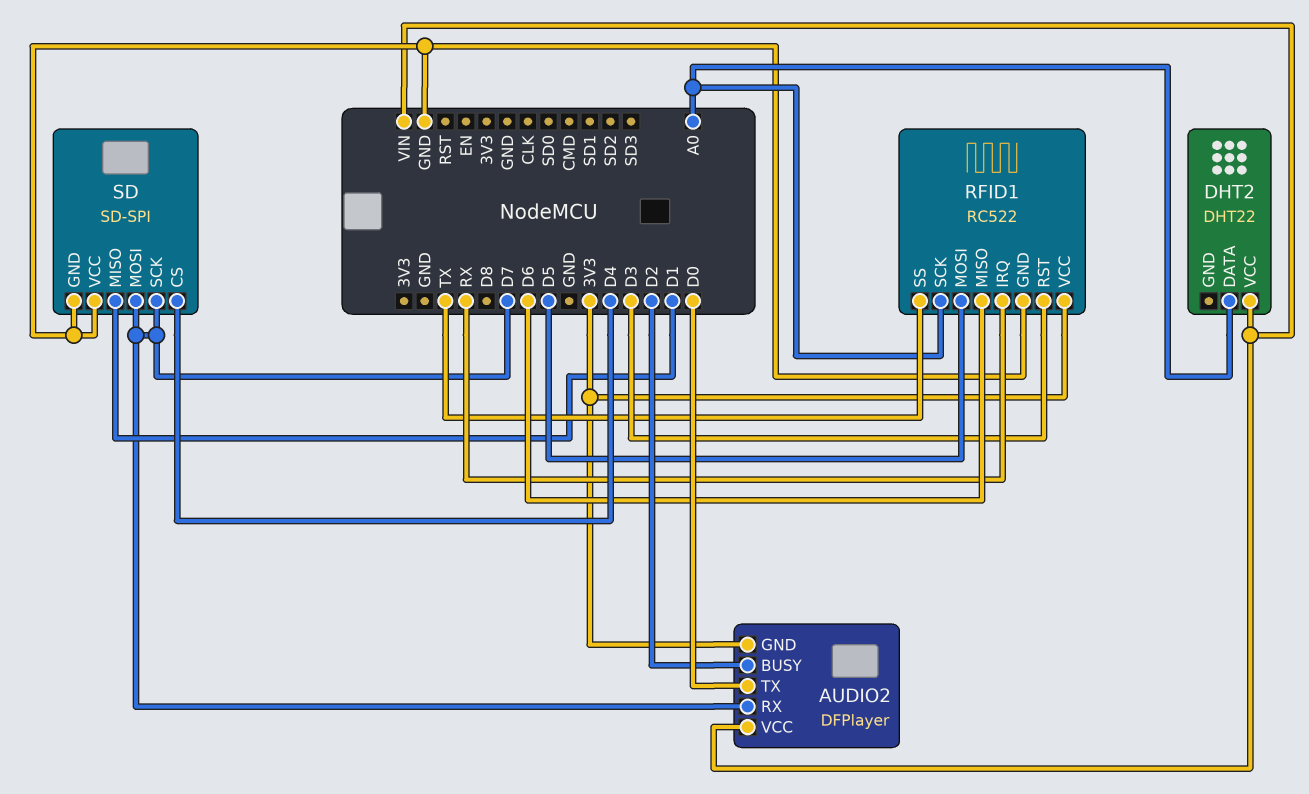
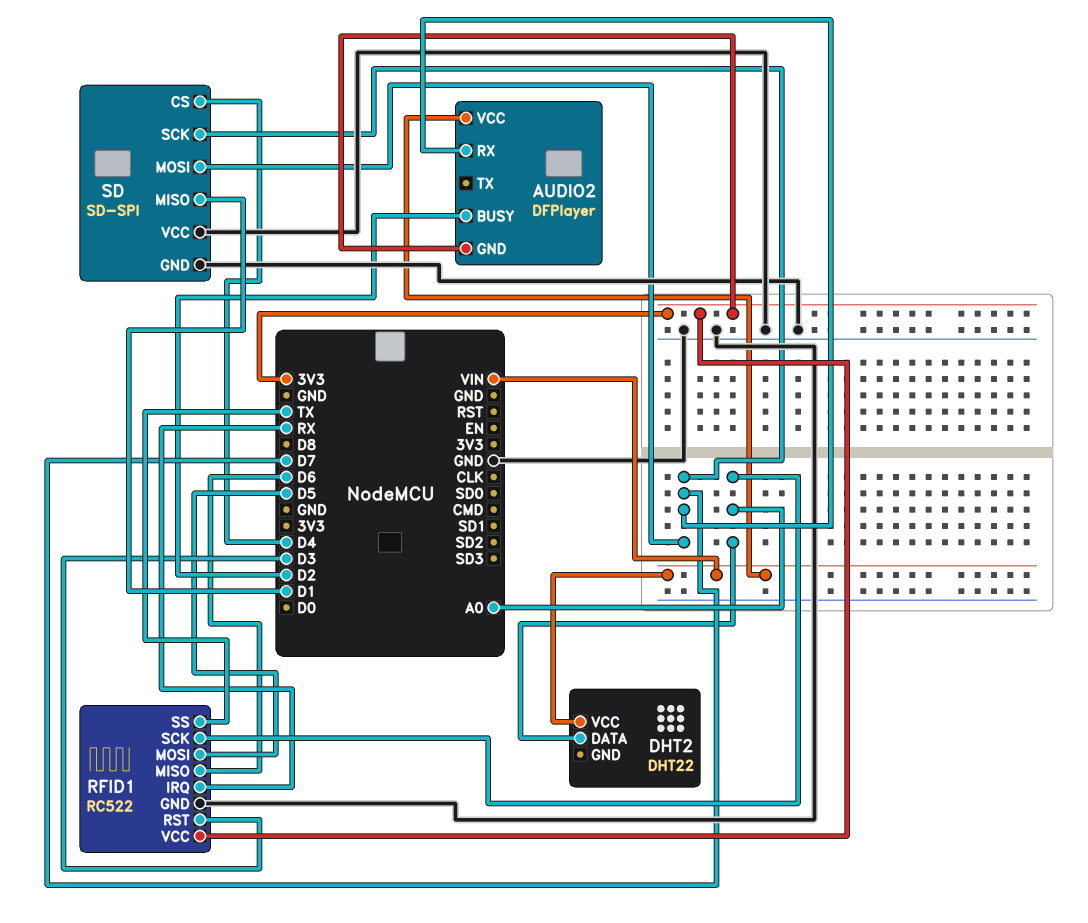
AUDIO2 pin TX: D0 -> none

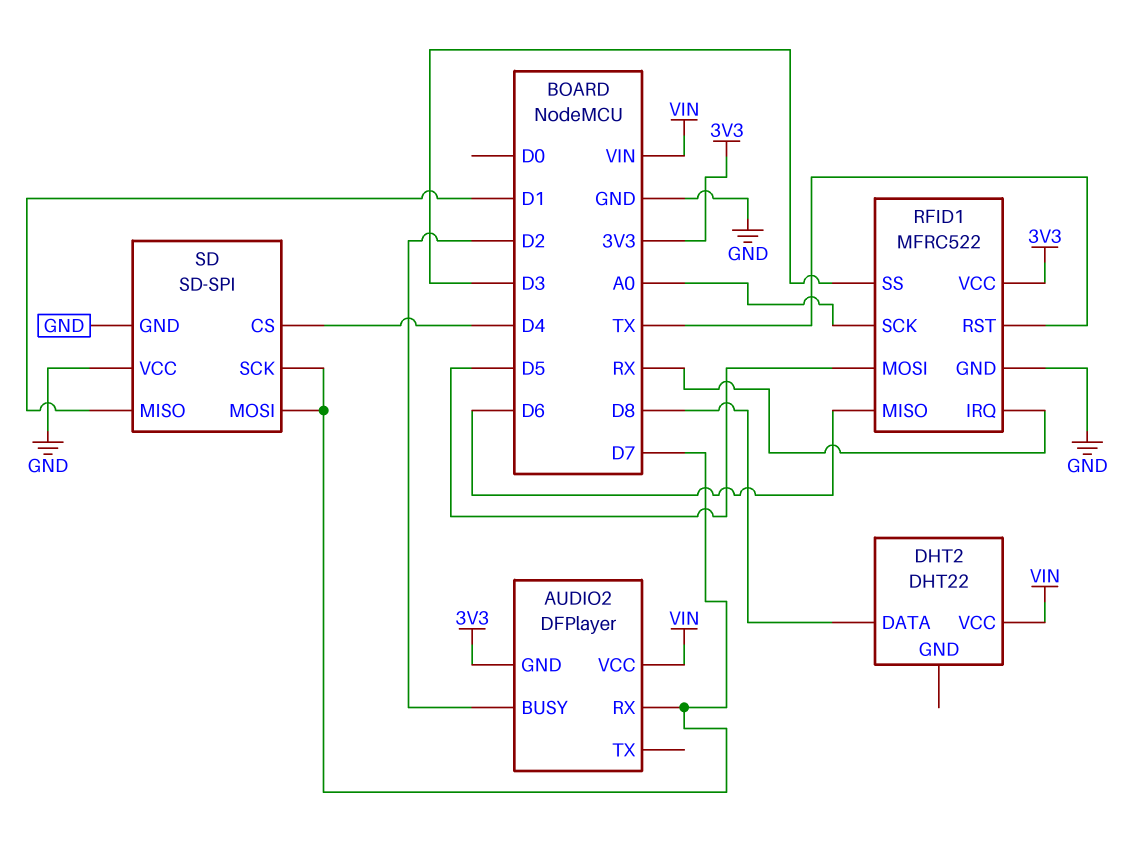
DHT2 pin DATA: A0 -> D8
RFID1: RC522 -> MFRC522
RFID1 pin RST: D3 -> TX
RFID1 pin SS: TX -> D3

